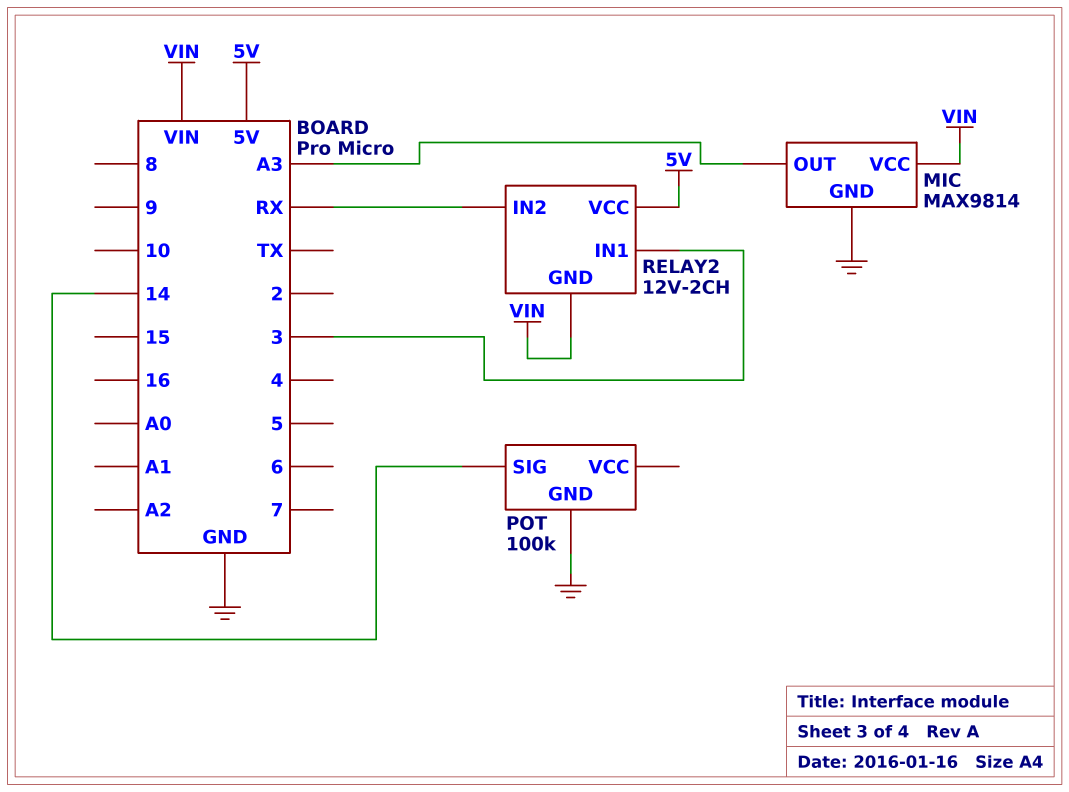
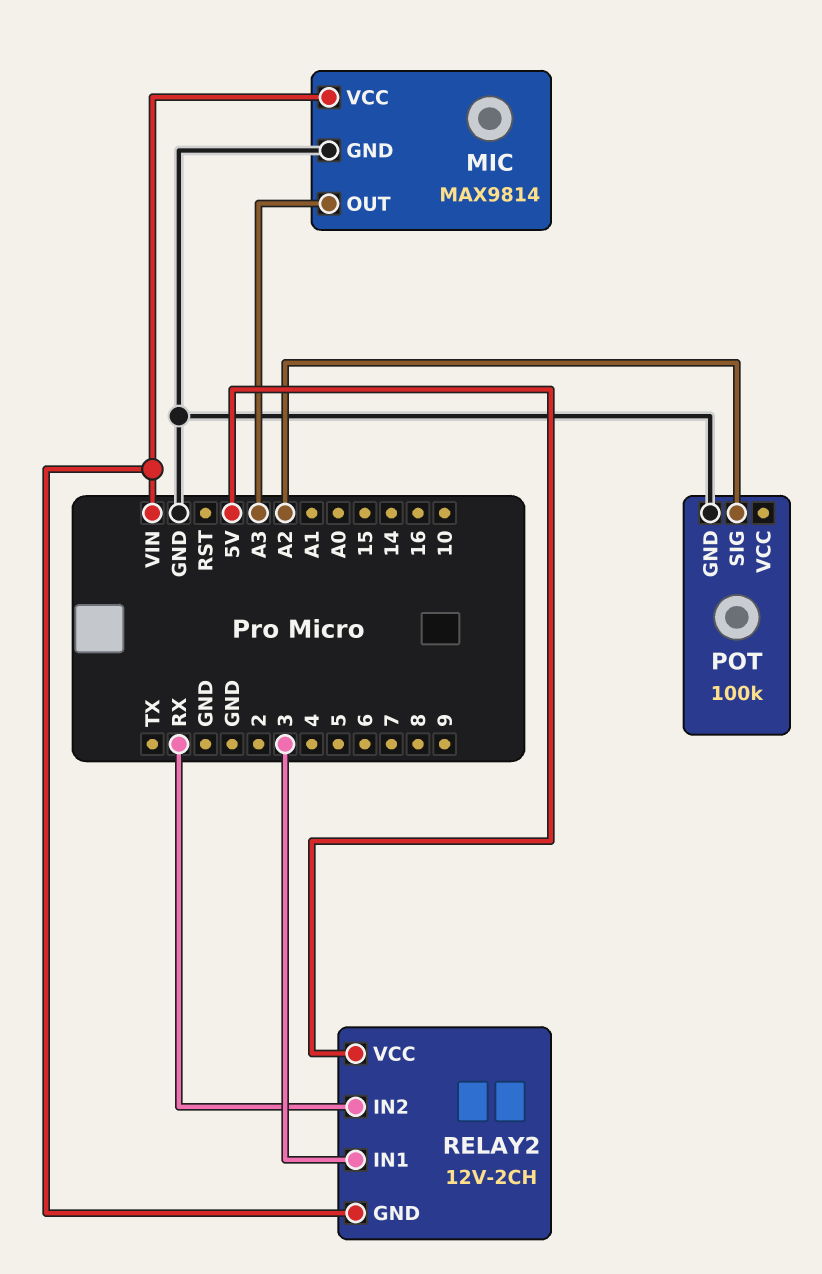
POT pin SIG: 14 -> A2

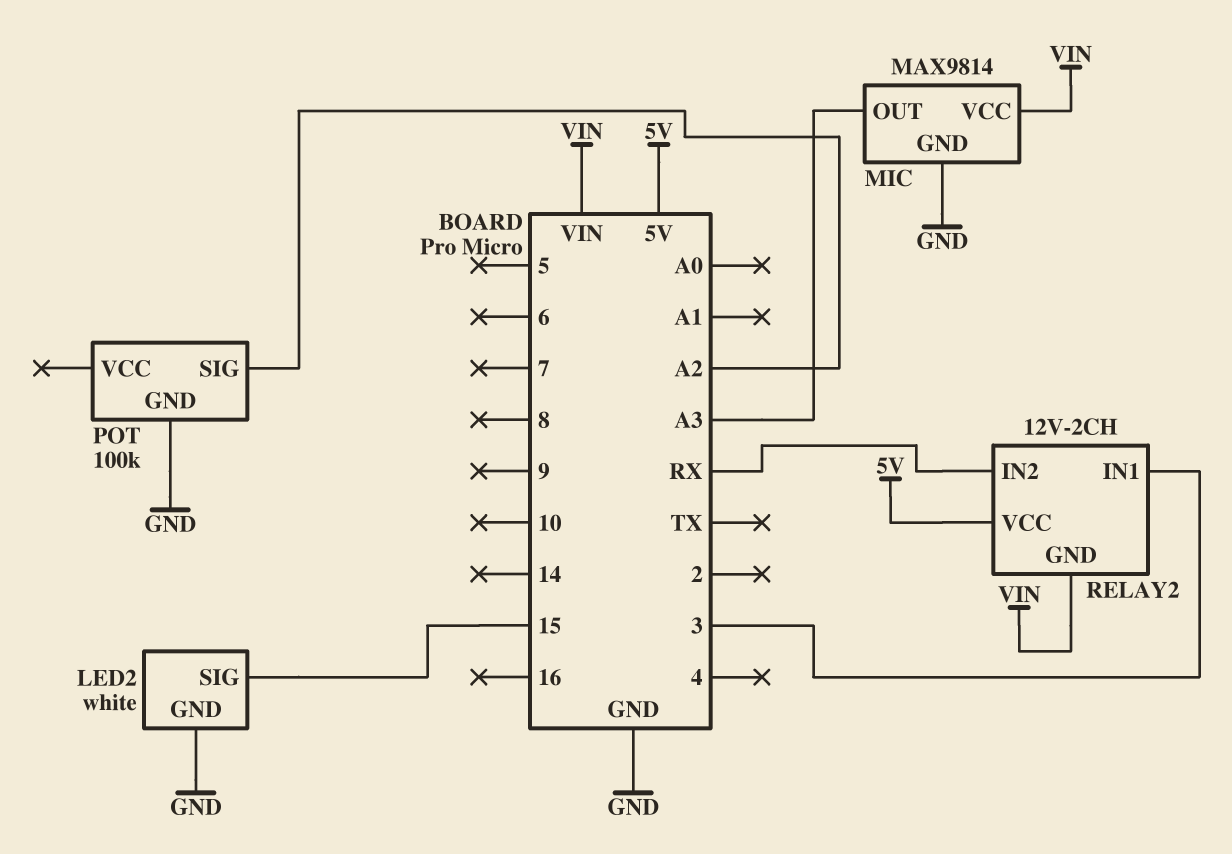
LED2: none -> white
LED2 pin GND: none -> GND
LED2 pin SIG: none -> 15

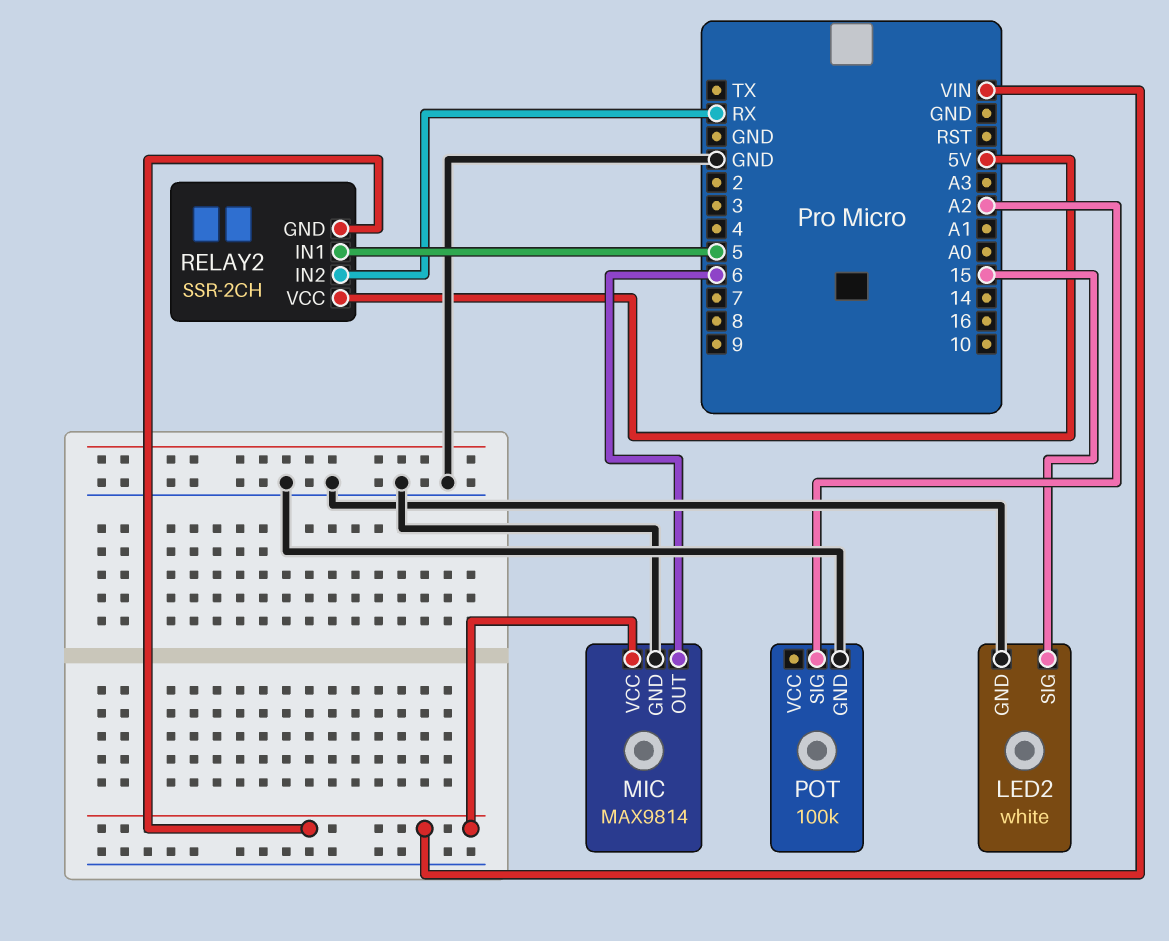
MIC pin OUT: A3 -> 6
RELAY2: 12V-2CH -> SSR-2CH
RELAY2 pin IN1: 3 -> 5

